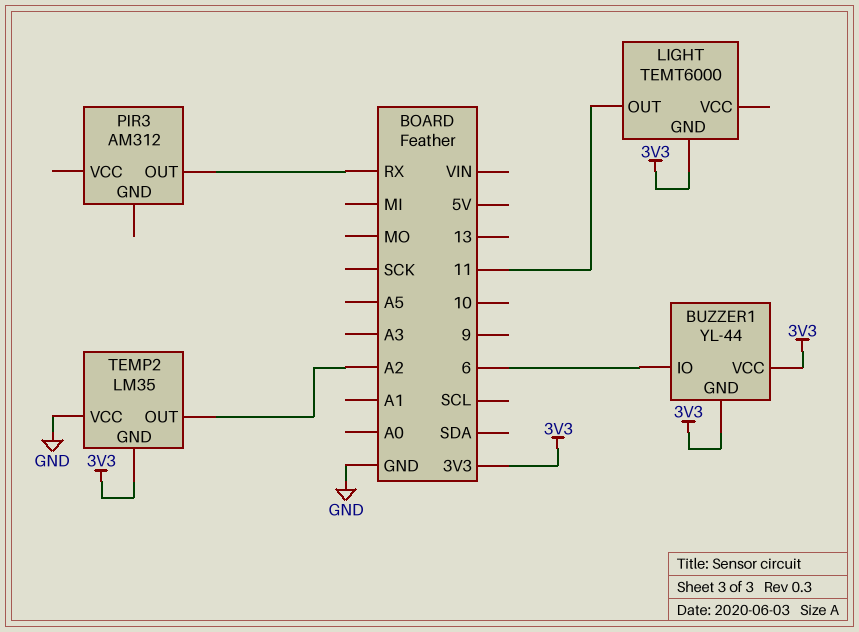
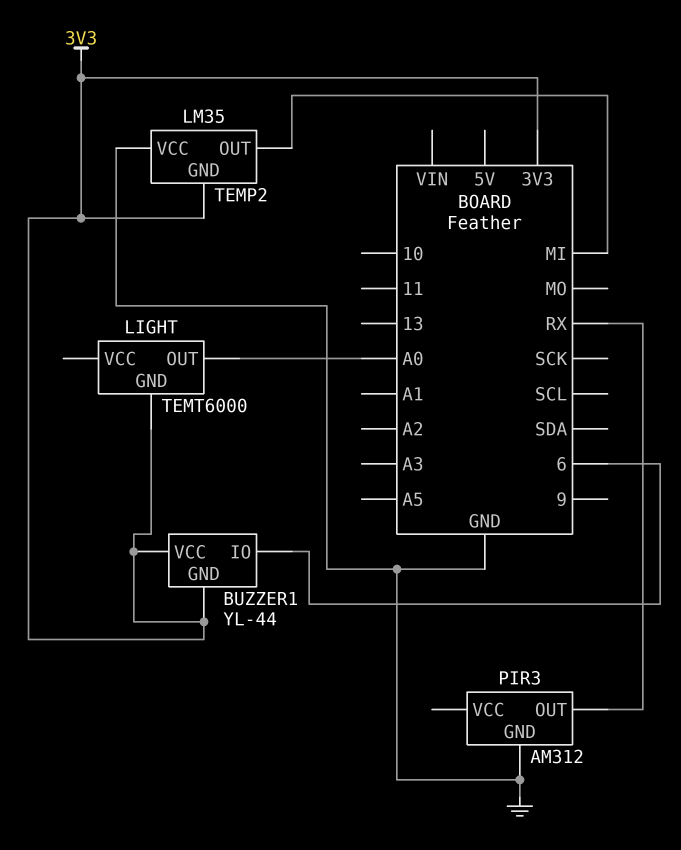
LIGHT pin OUT: 11 -> A0
PIR3 pin GND: none -> GND
TEMP2 pin OUT: A2 -> MI

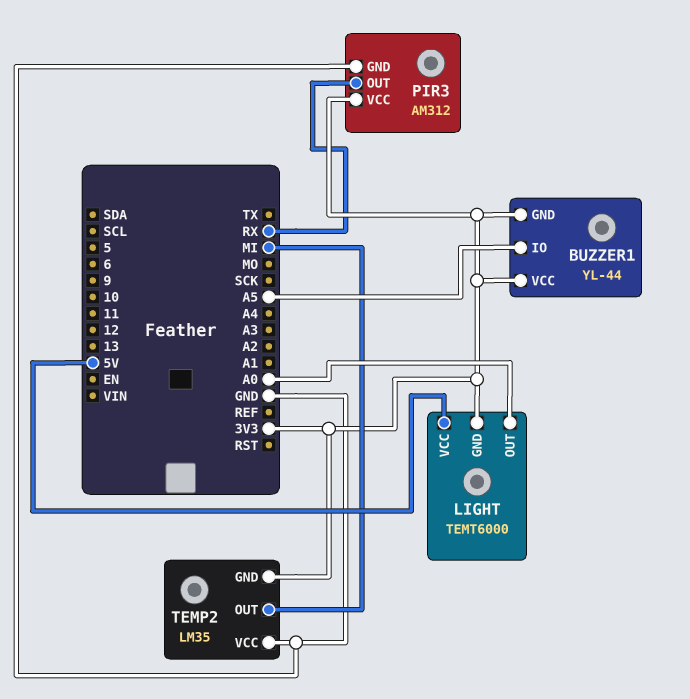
BUZZER1 pin IO: 6 -> A5
LIGHT pin VCC: none -> 5V
PIR3 pin VCC: none -> 3V3

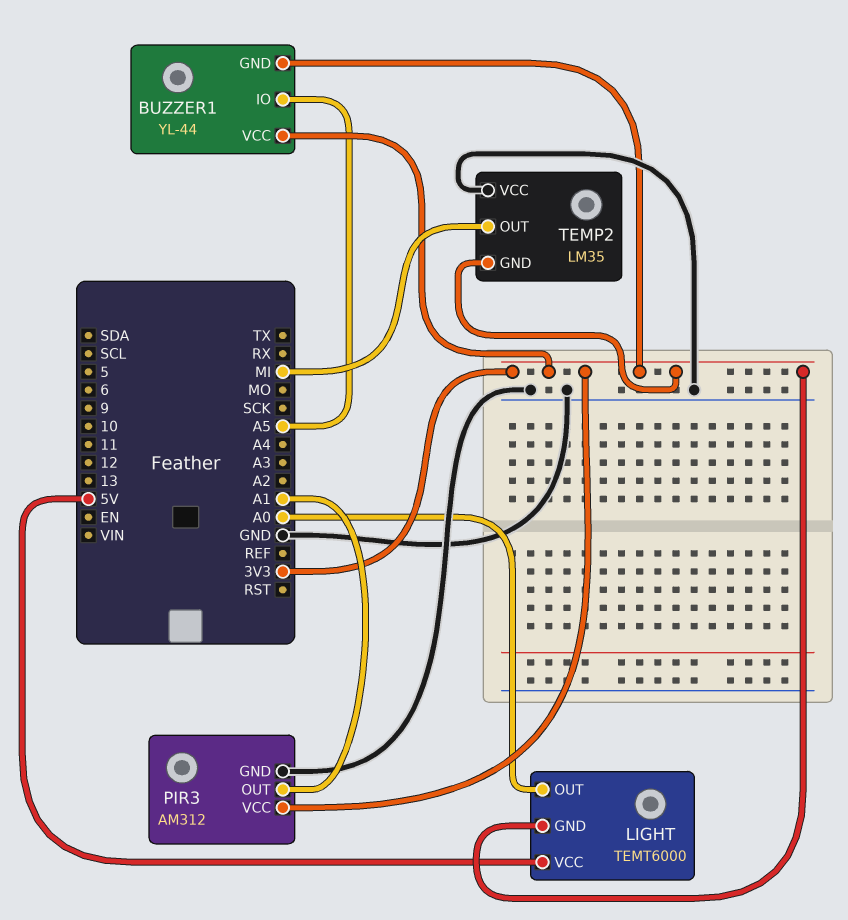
PIR3 pin OUT: RX -> A1

